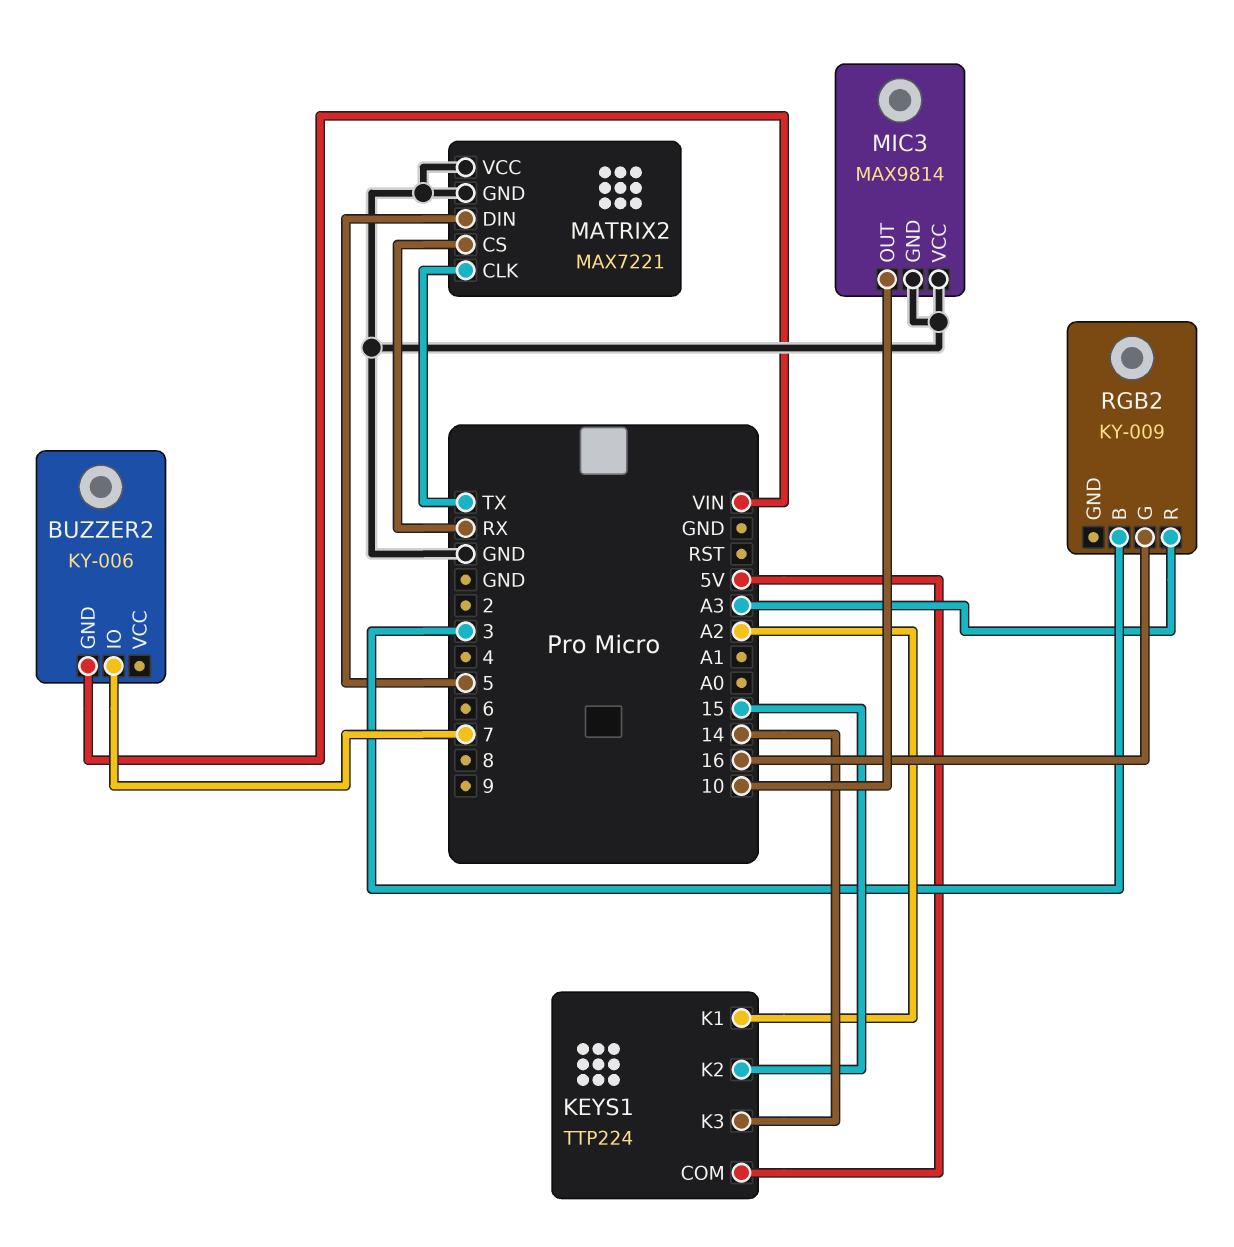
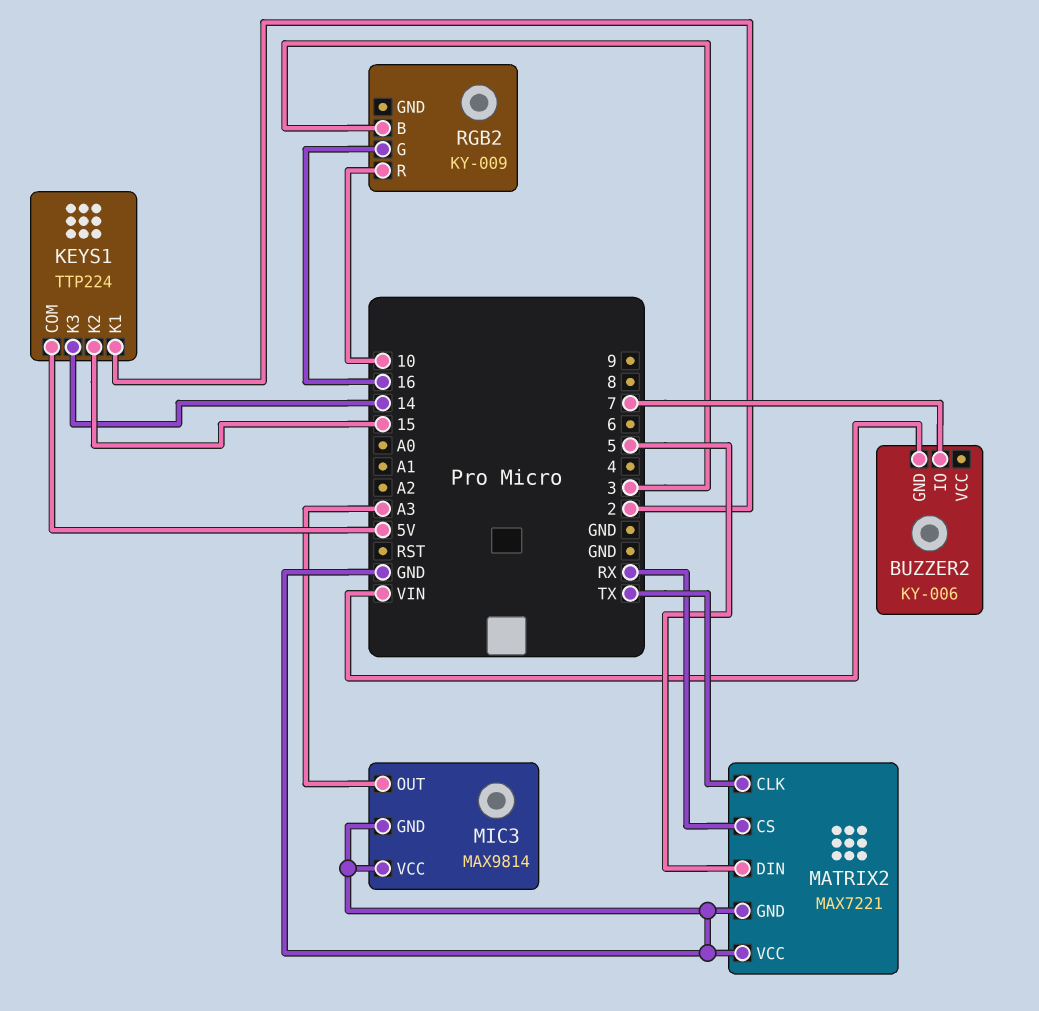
KEYS1 pin K1: A2 -> 2
MIC3 pin OUT: 10 -> A3
RGB2 pin R: A3 -> 10

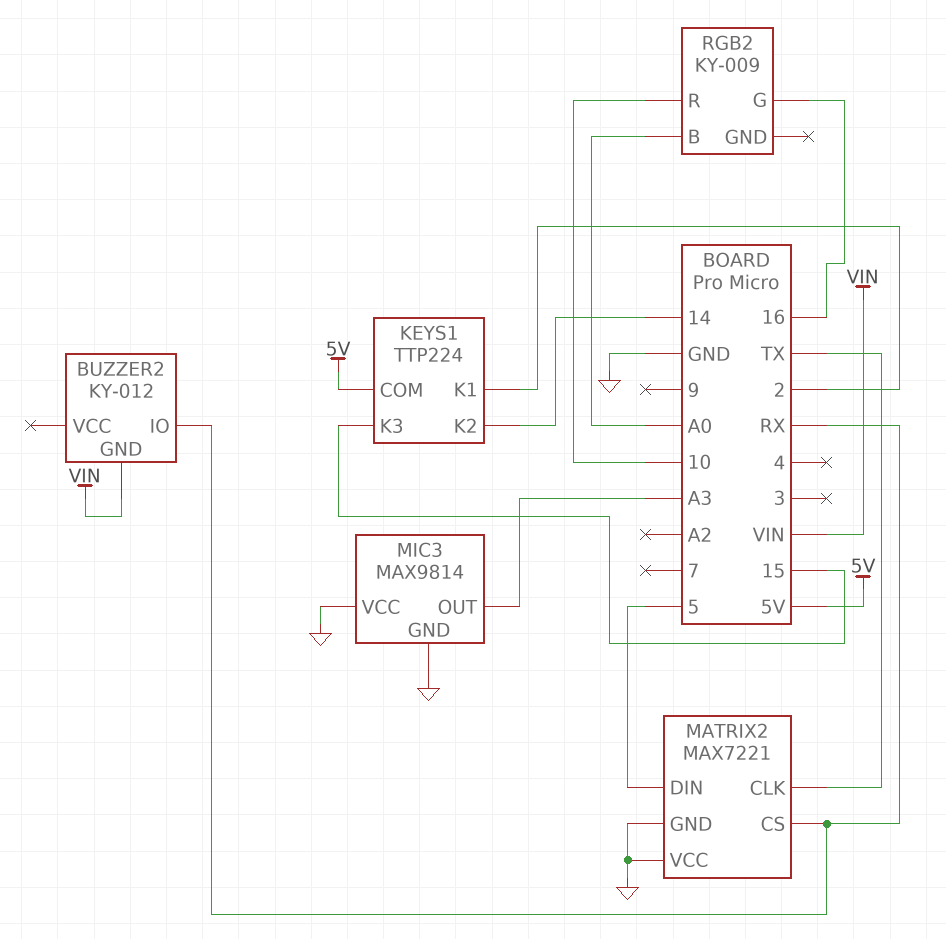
BUZZER2: KY-006 -> KY-012
BUZZER2 pin IO: 7 -> RX
KEYS1 pin K2: 15 -> 14
KEYS1 pin K3: 14 -> 15
RGB2 pin B: 3 -> A0

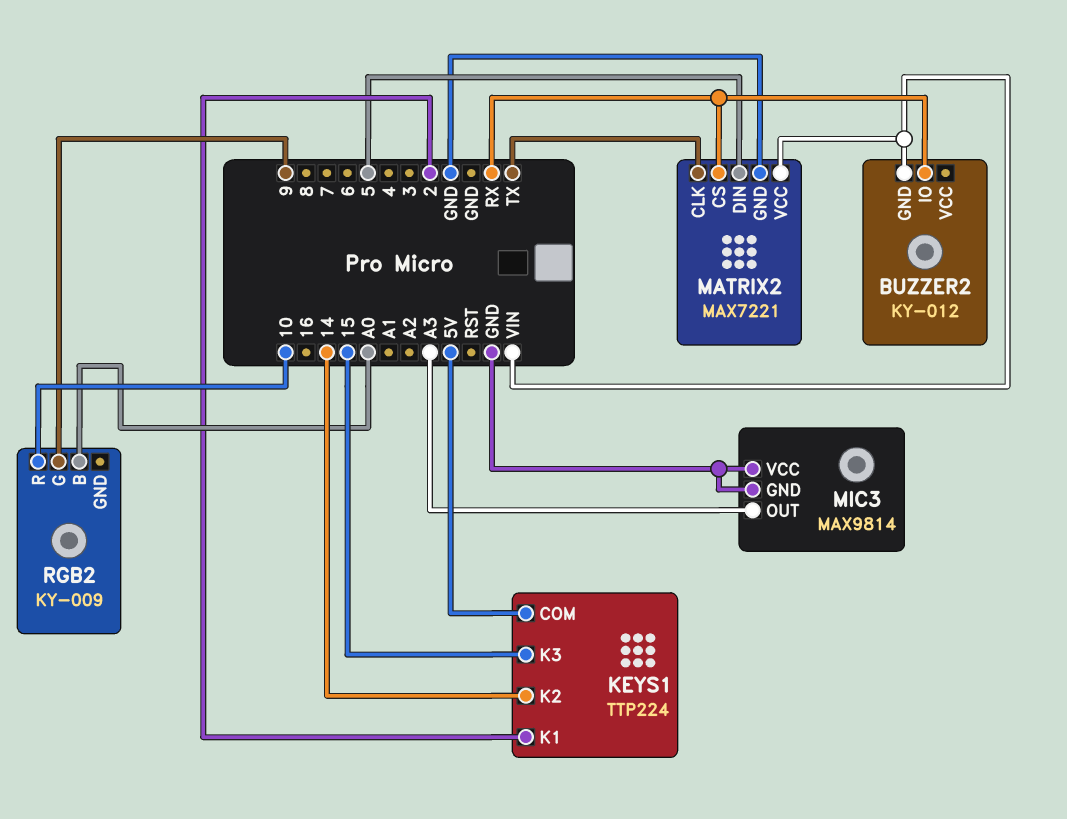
MATRIX2 pin VCC: GND -> VIN
RGB2 pin G: 16 -> 9

